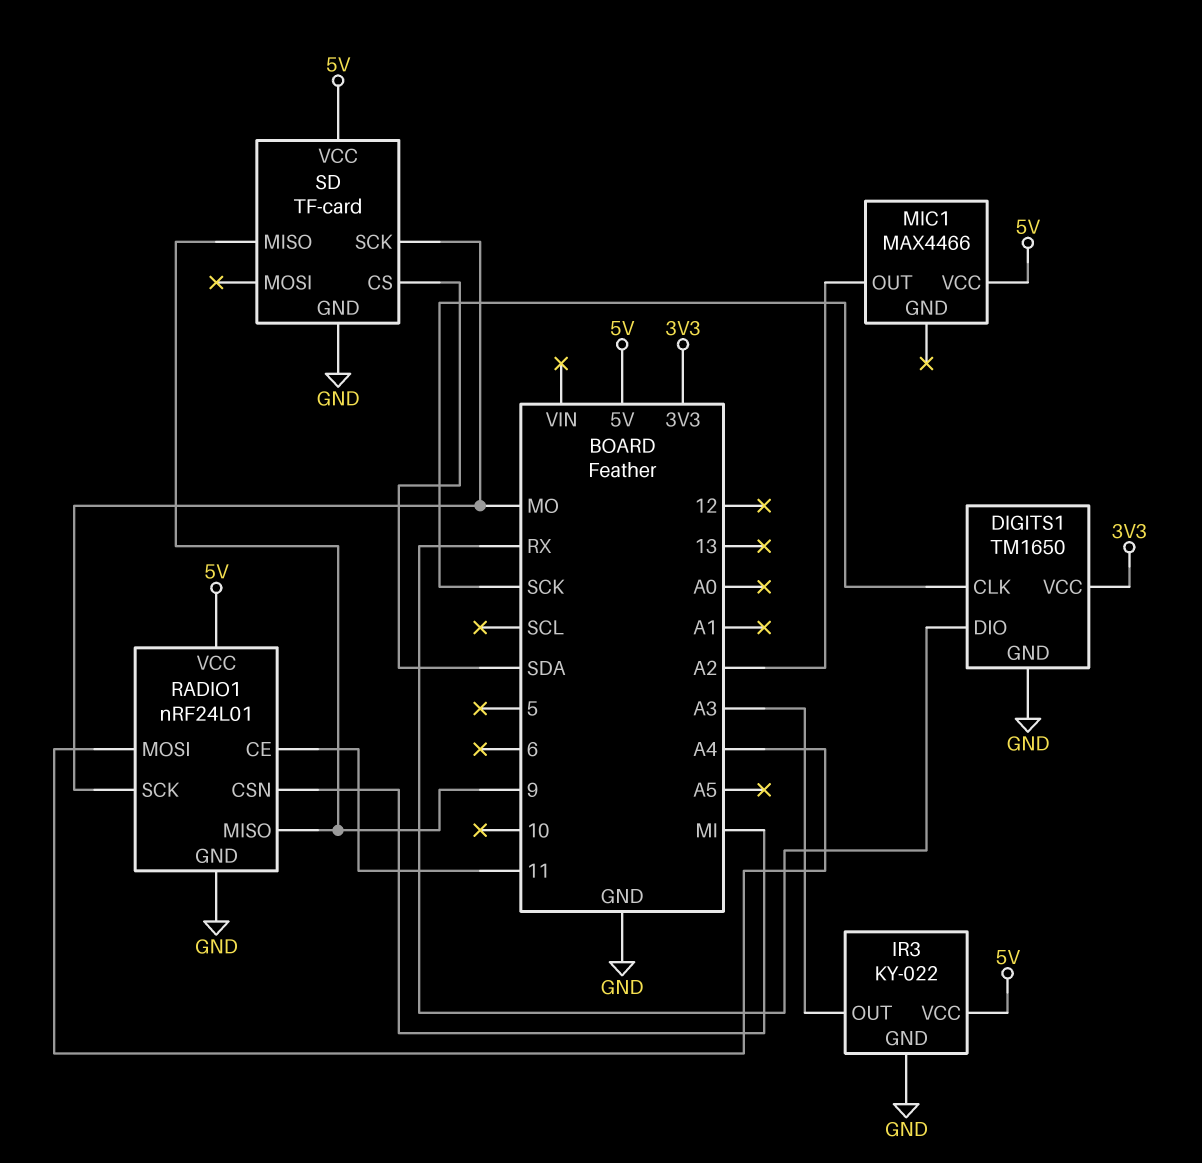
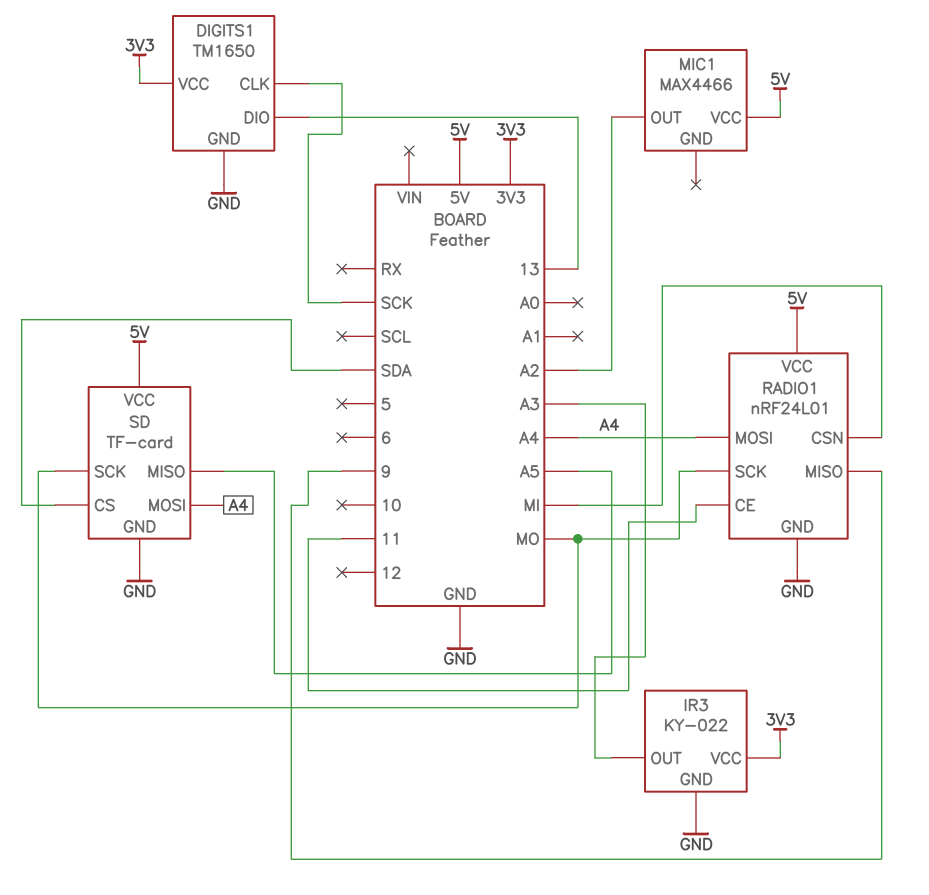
DIGITS1 pin DIO: RX -> 13
IR3 pin VCC: 5V -> 3V3
SD pin MISO: 9 -> A5
SD pin MOSI: none -> A4

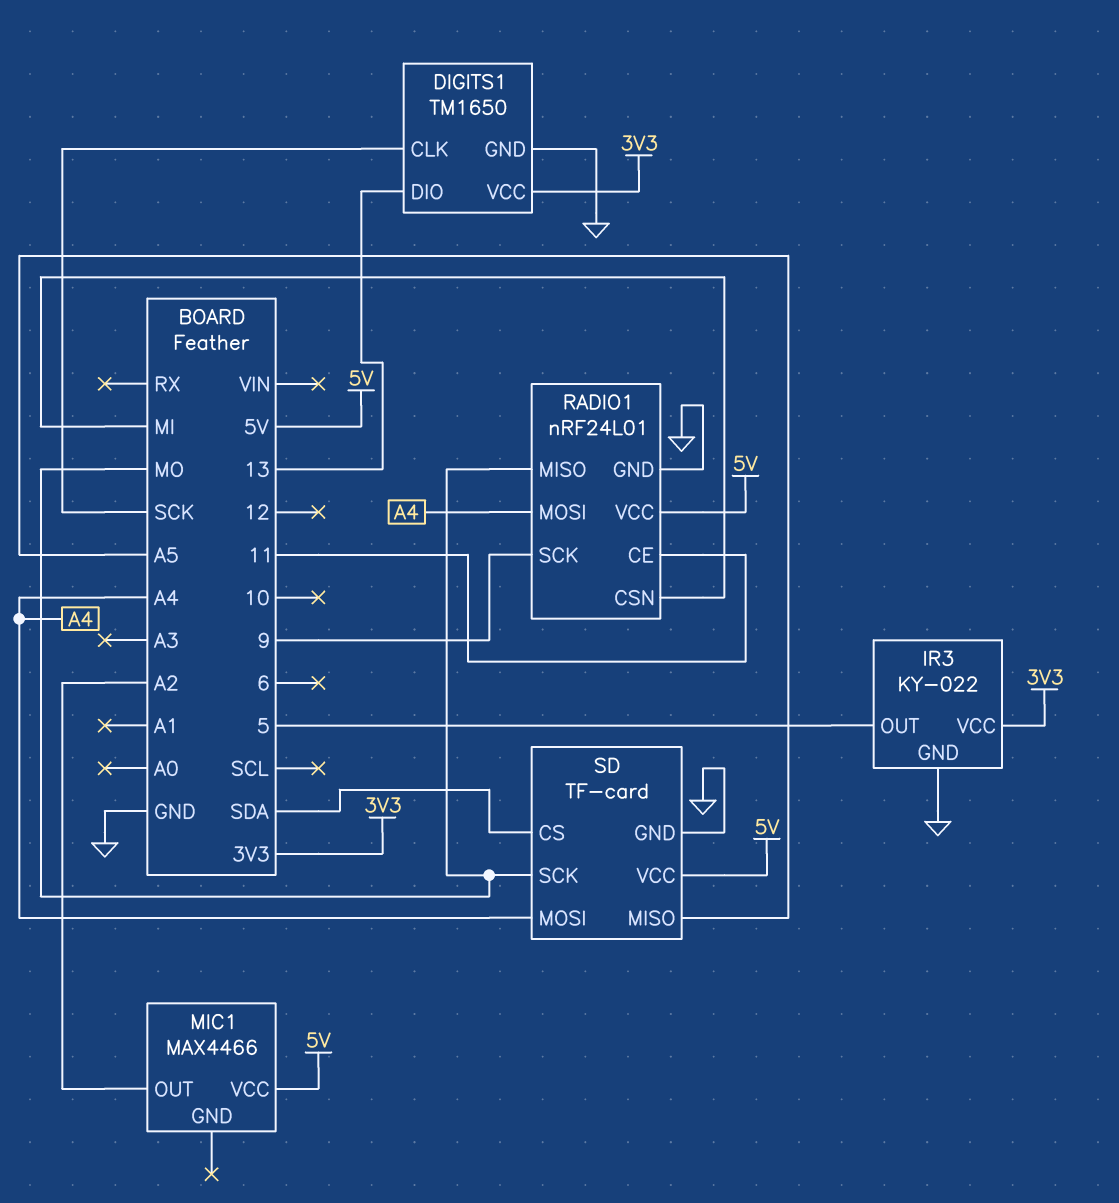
IR3 pin OUT: A3 -> 5
RADIO1 pin MISO: 9 -> MO
RADIO1 pin SCK: MO -> 9

